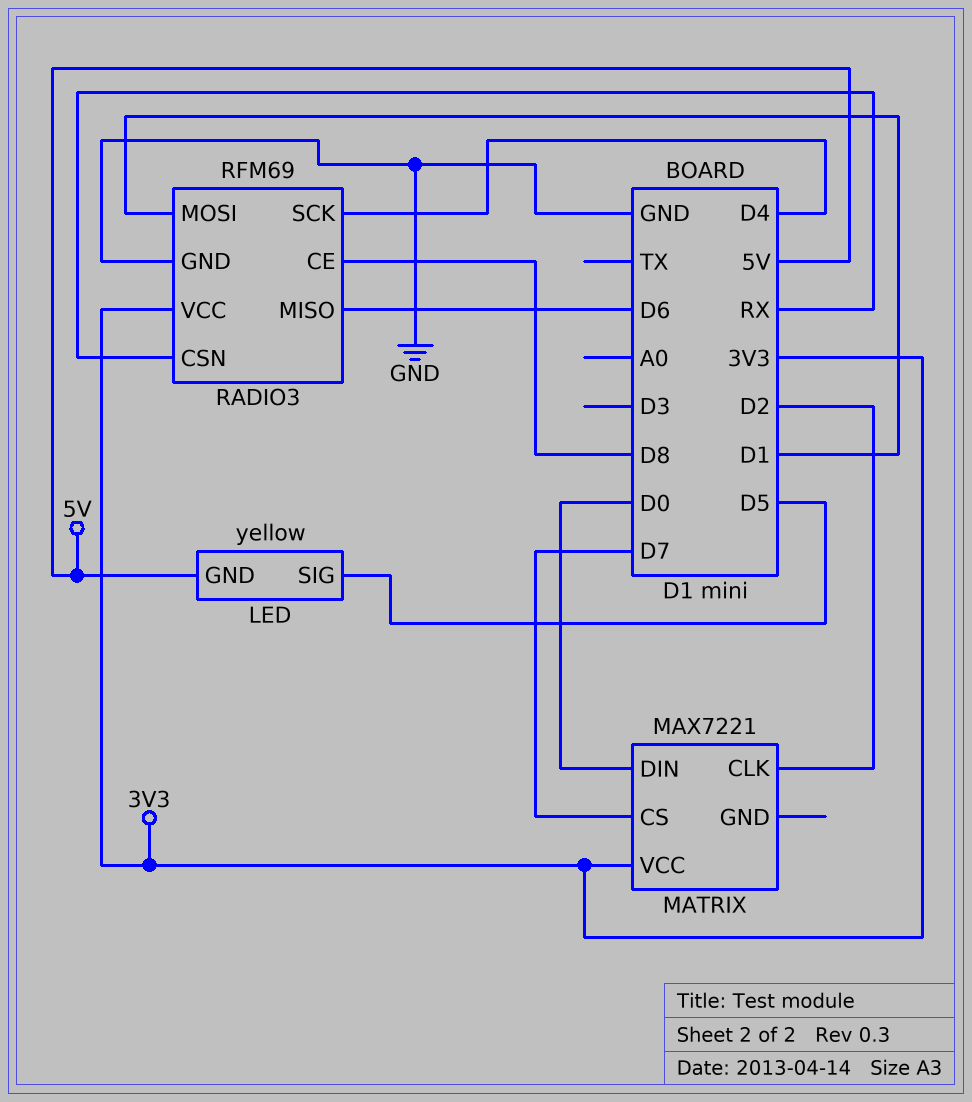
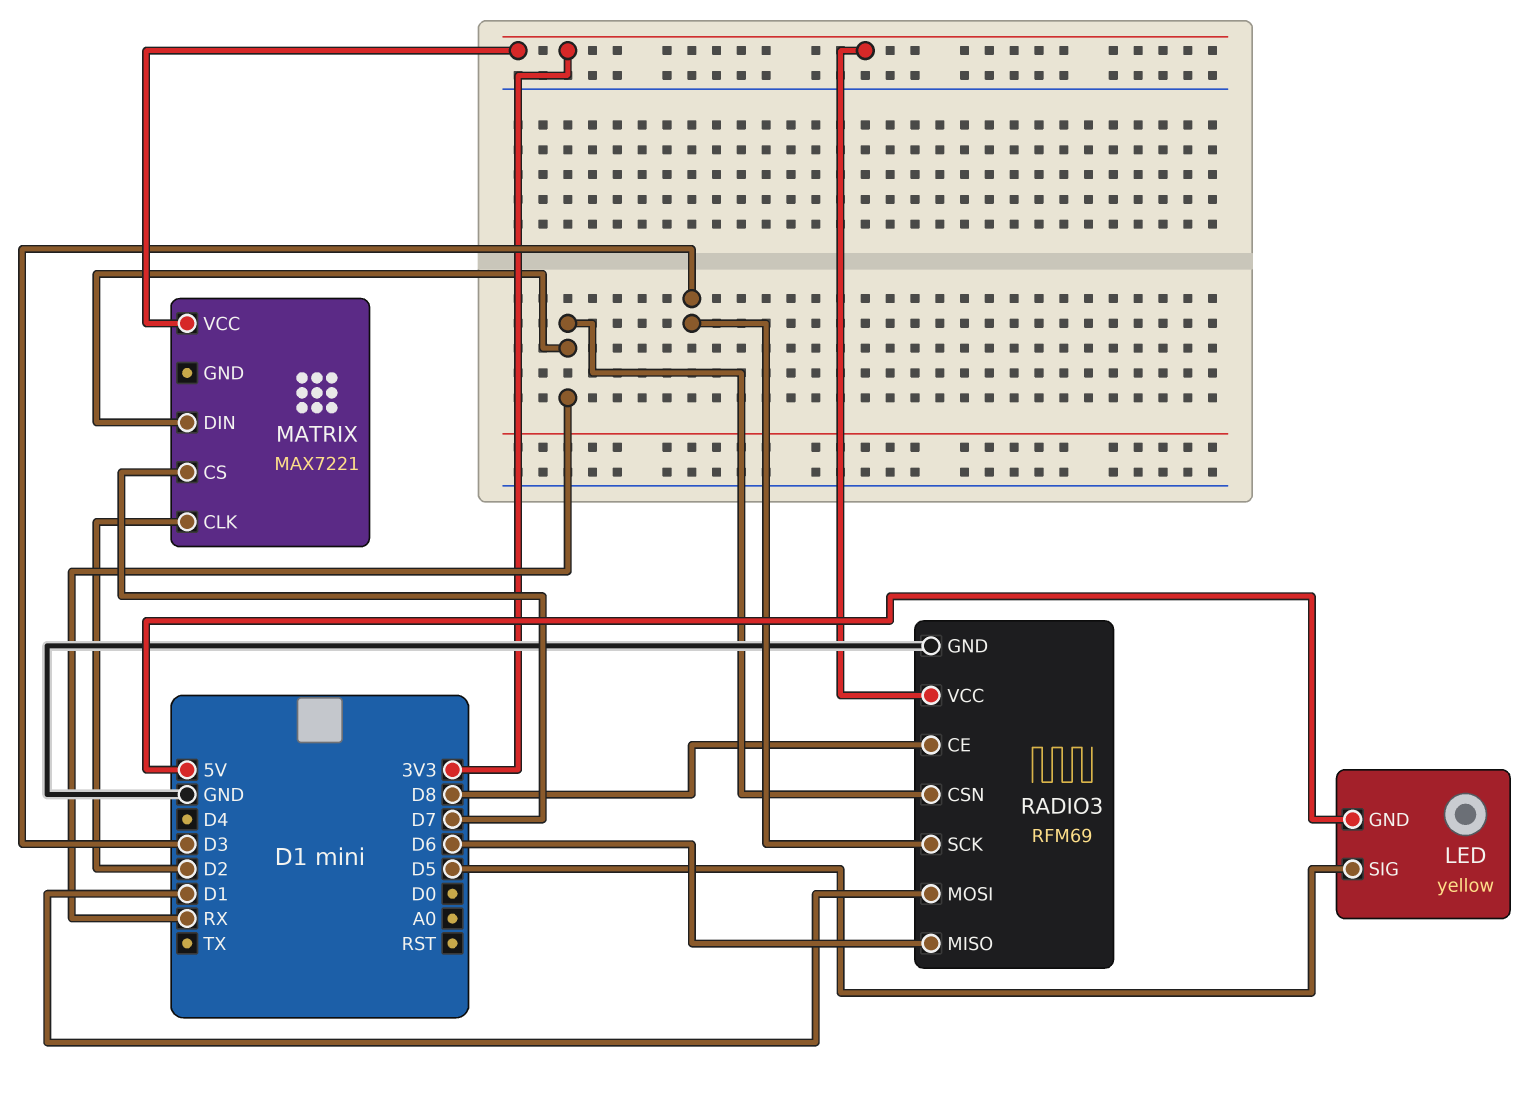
MATRIX pin DIN: D0 -> RX
RADIO3 pin SCK: D4 -> D3

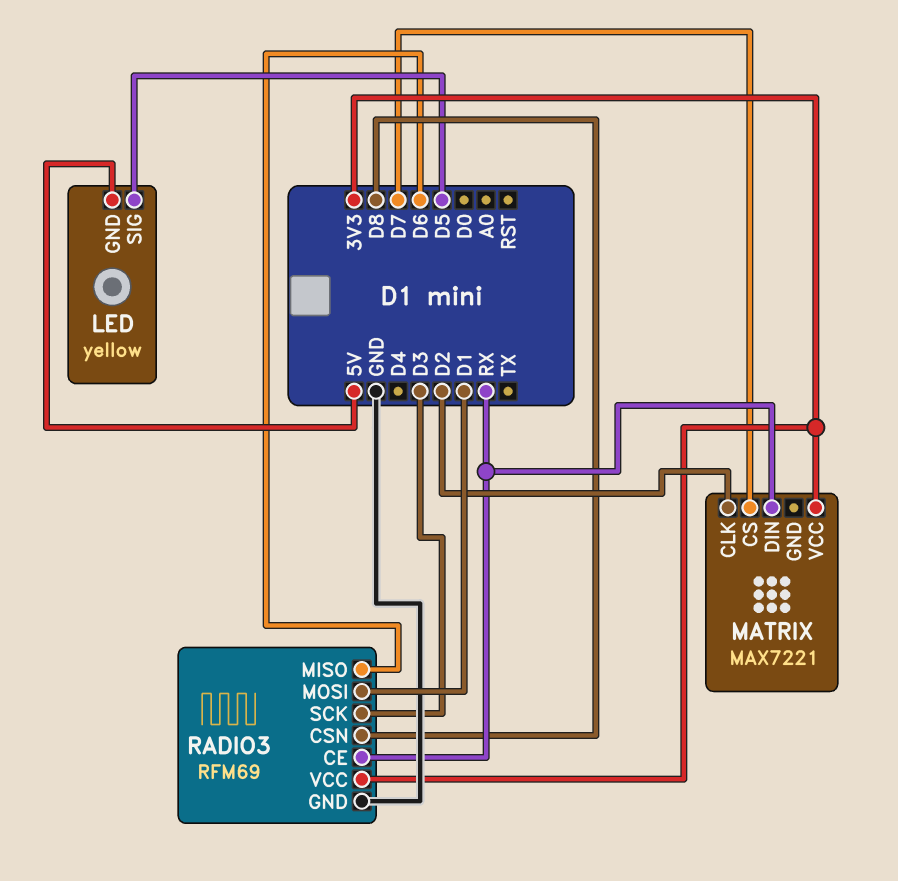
RADIO3 pin CE: D8 -> RX
RADIO3 pin CSN: RX -> D8

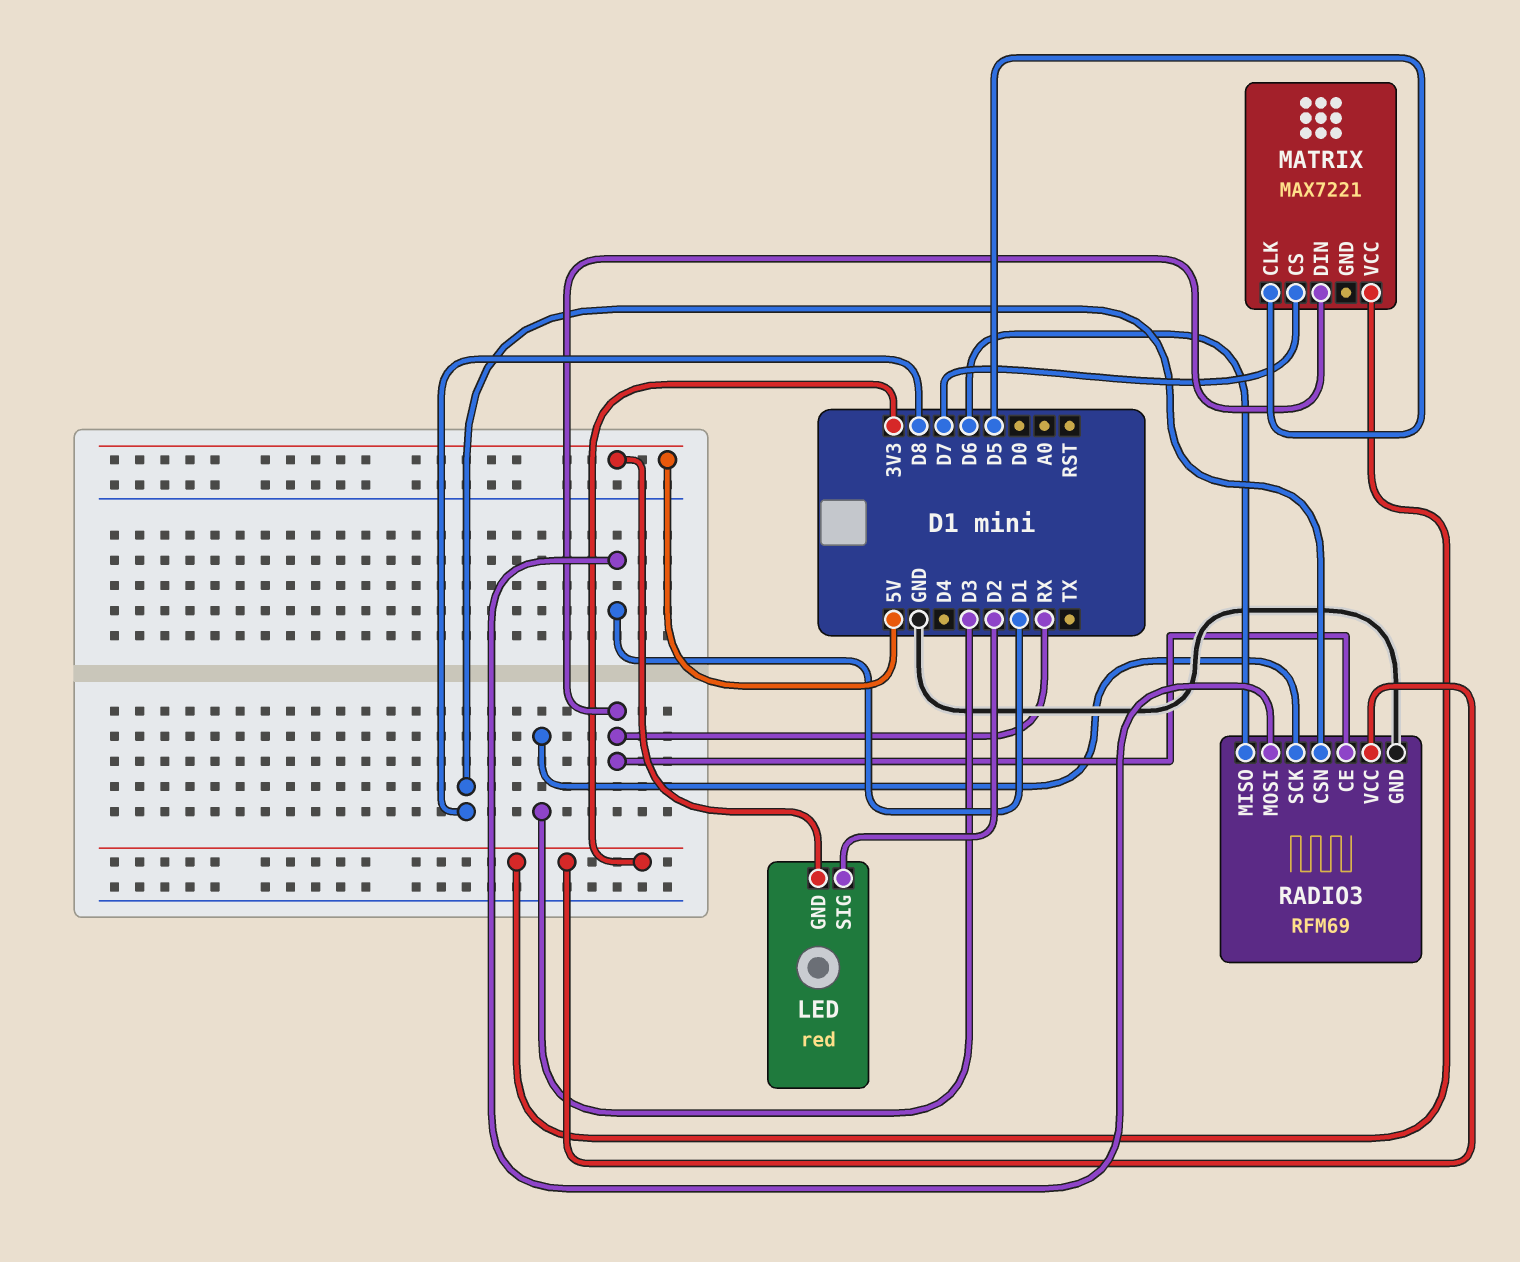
LED: yellow -> red
LED pin SIG: D5 -> D2
MATRIX pin CLK: D2 -> D5

